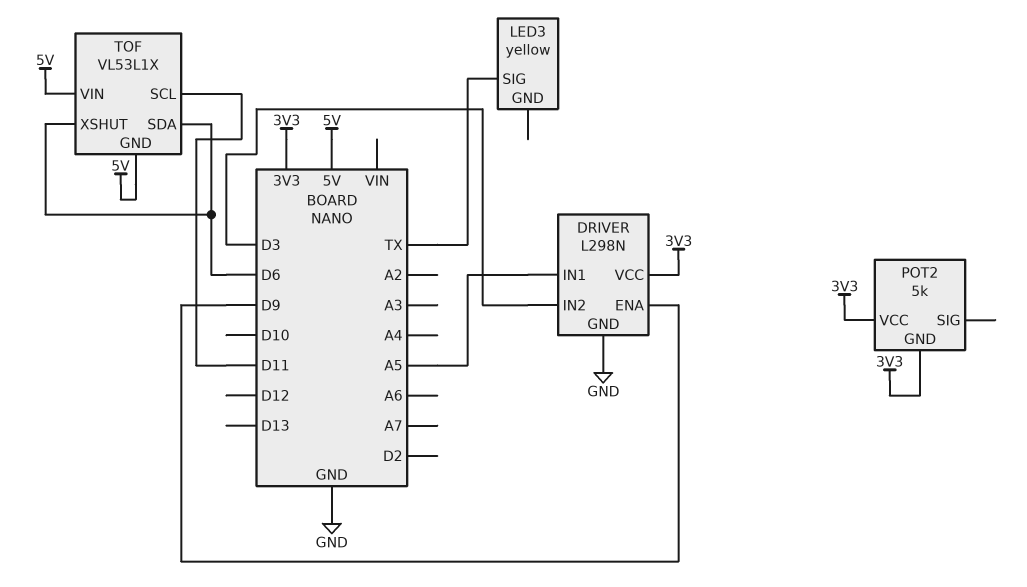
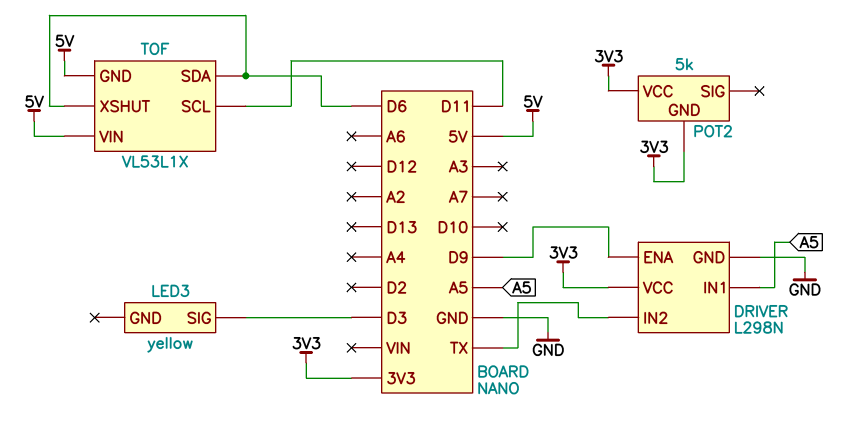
DRIVER pin IN2: D3 -> TX
LED3 pin SIG: TX -> D3

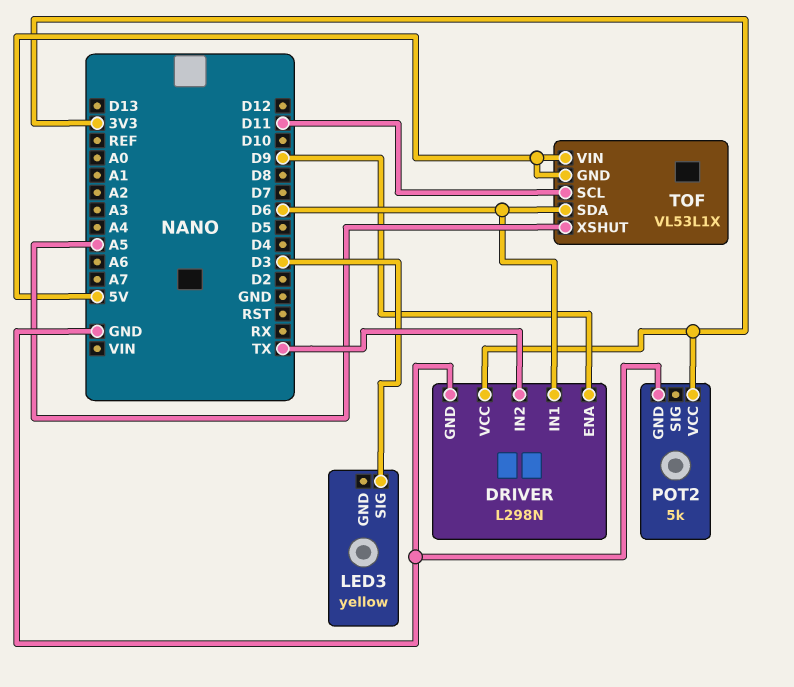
DRIVER pin IN1: A5 -> D6
POT2 pin GND: 3V3 -> GND
TOF pin XSHUT: D6 -> A5

